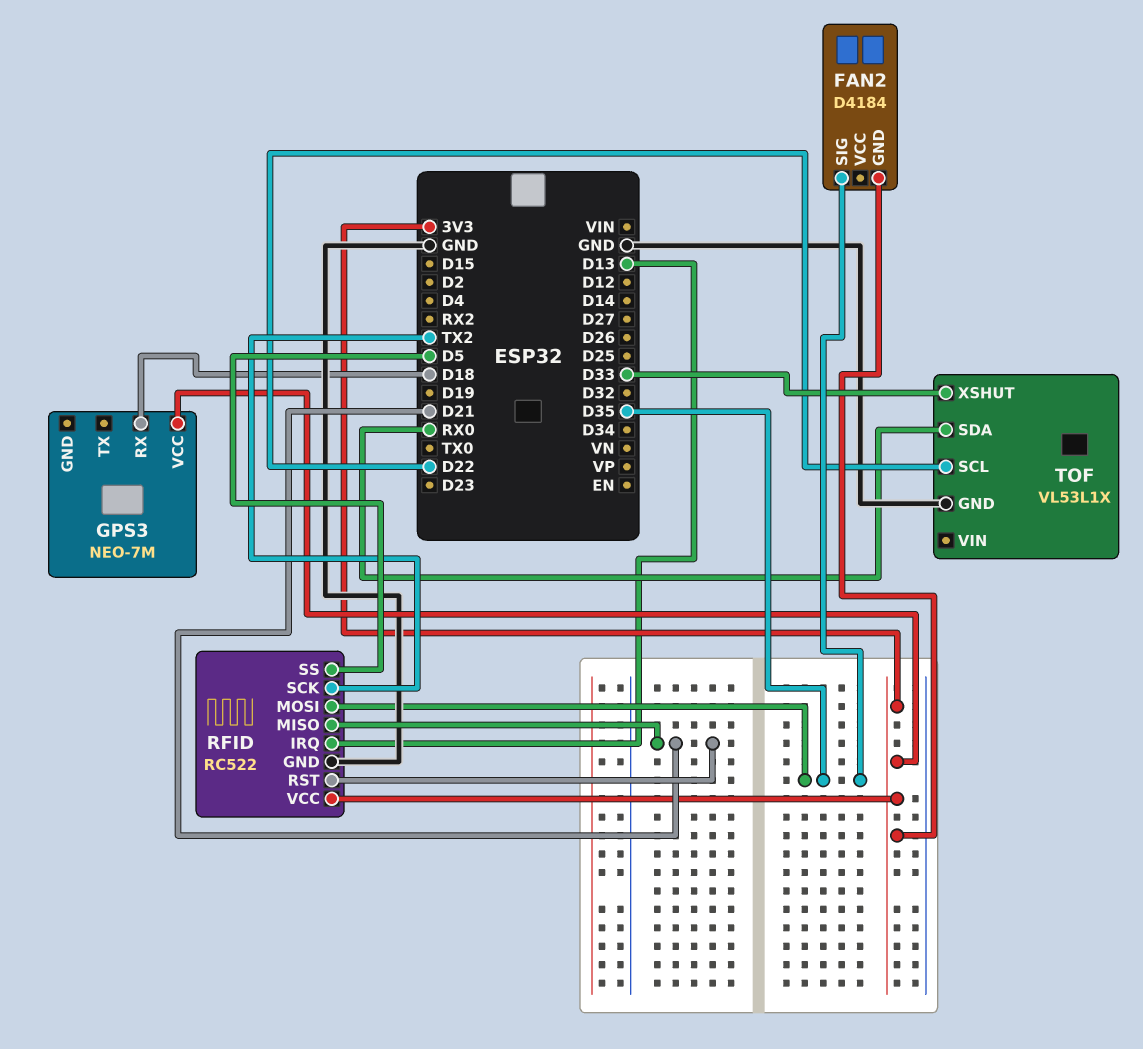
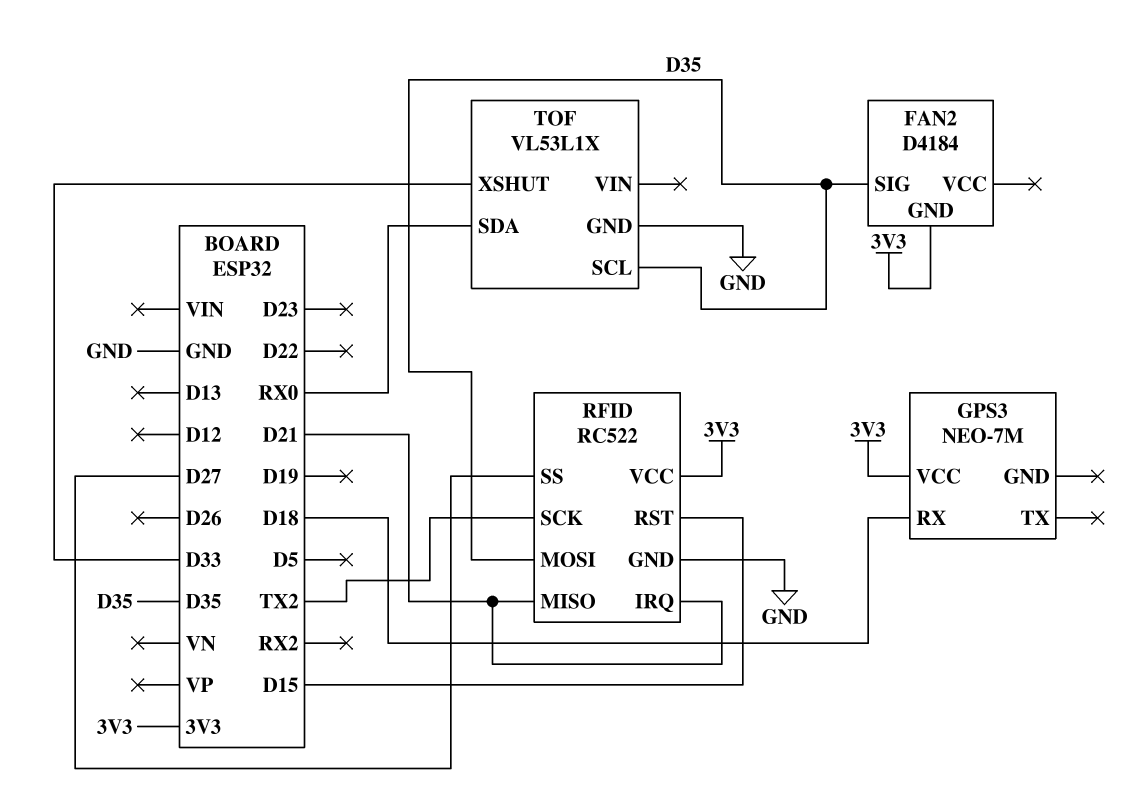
RFID pin IRQ: D13 -> D21
RFID pin RST: D21 -> D15
RFID pin SS: D5 -> D27
TOF pin SCL: D22 -> D35

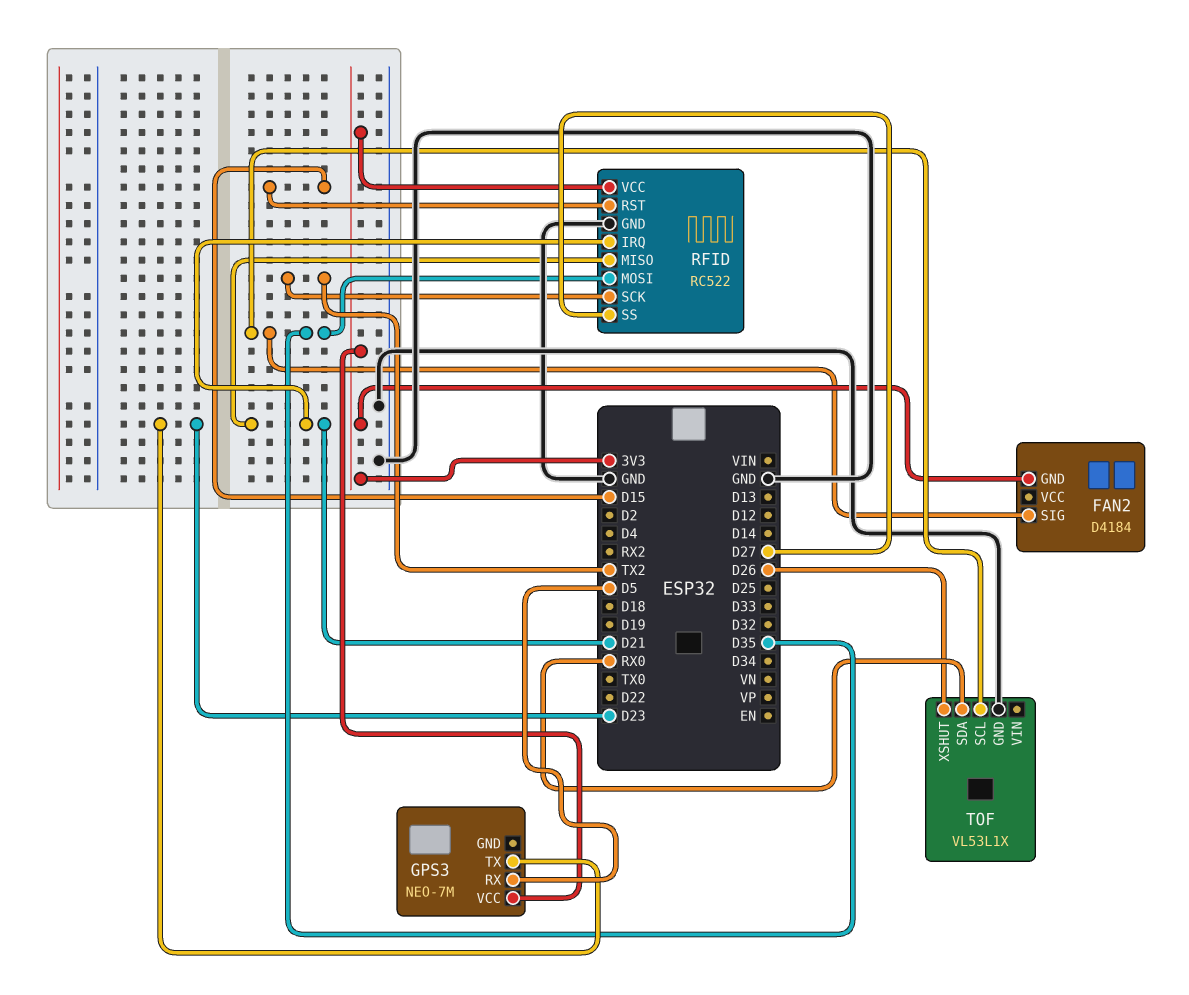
GPS3 pin RX: D18 -> D5
GPS3 pin TX: none -> D23
TOF pin XSHUT: D33 -> D26

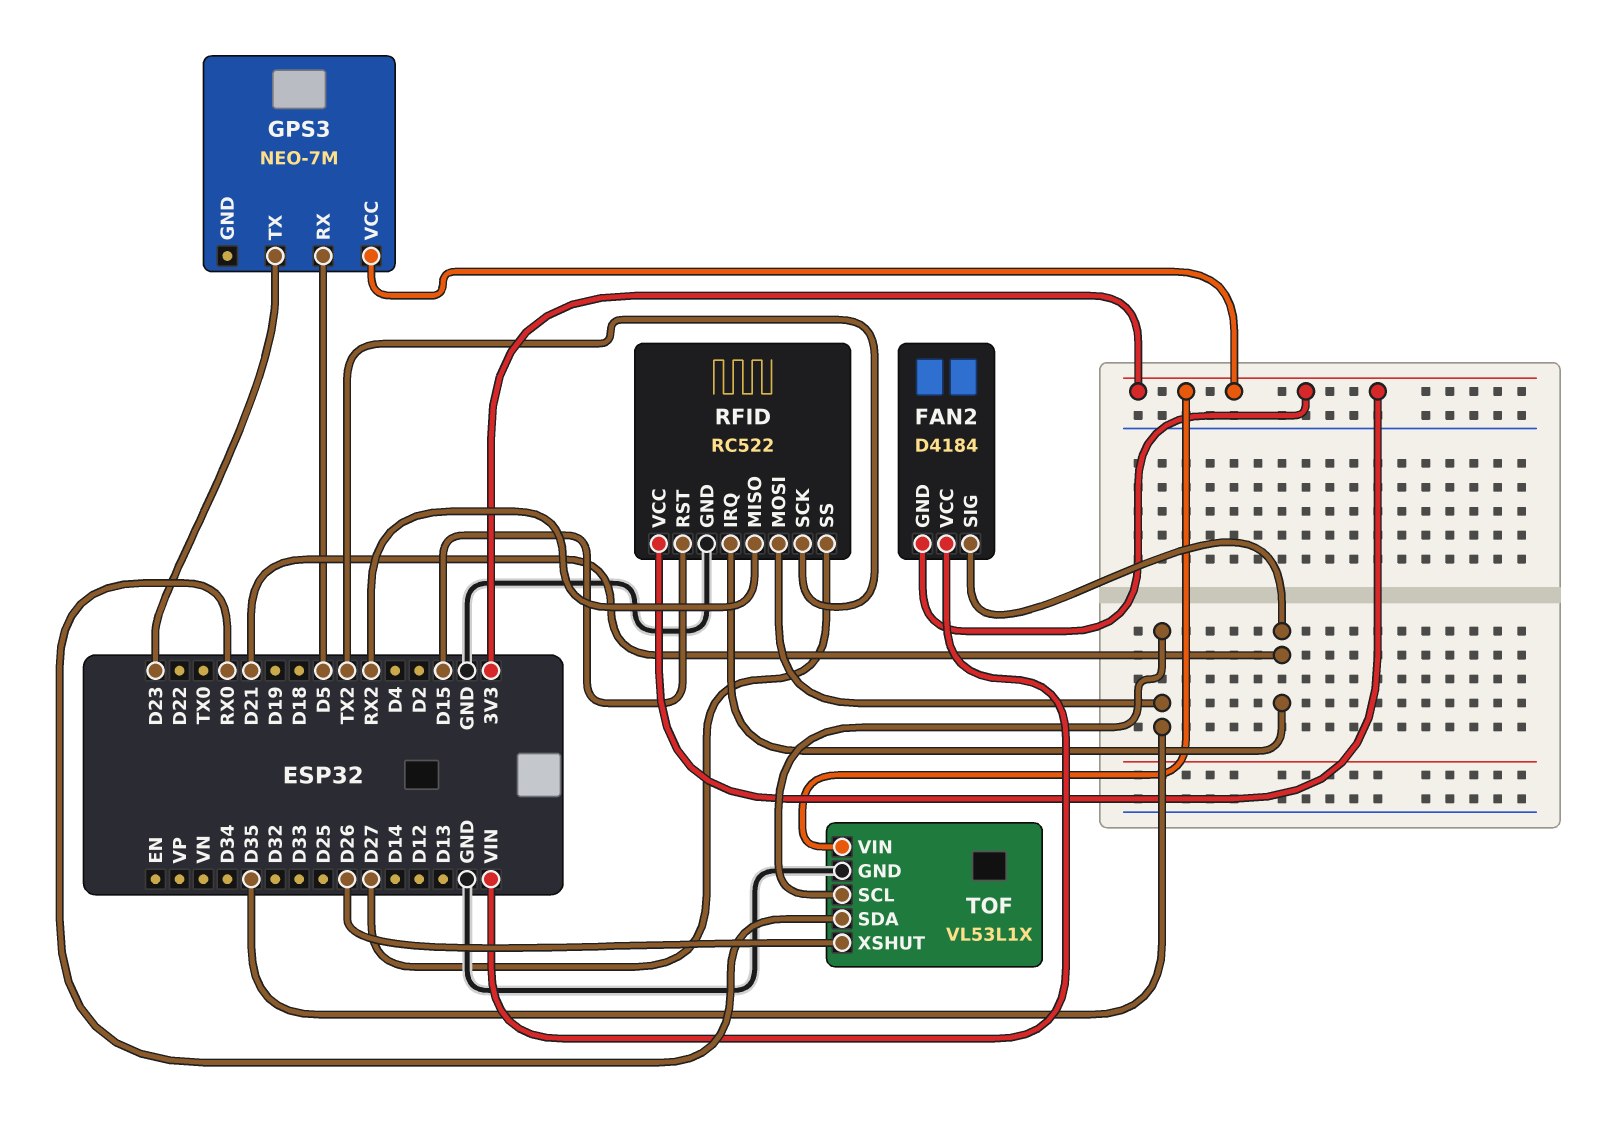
FAN2 pin SIG: D35 -> D21
FAN2 pin VCC: none -> VIN
RFID pin MISO: D21 -> RX2
TOF pin VIN: none -> 3V3

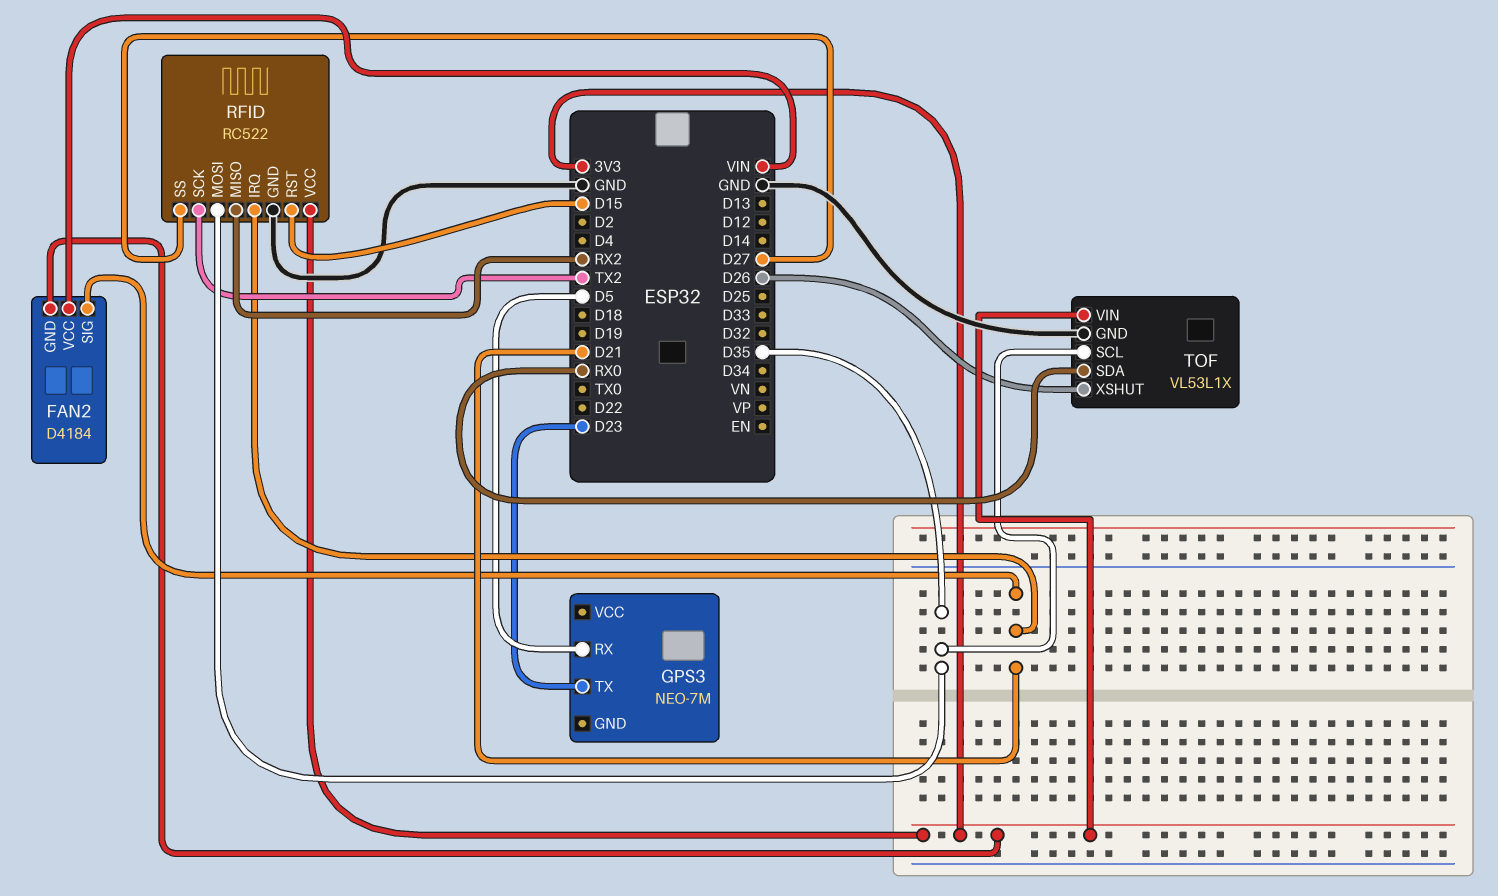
GPS3 pin VCC: 3V3 -> none

